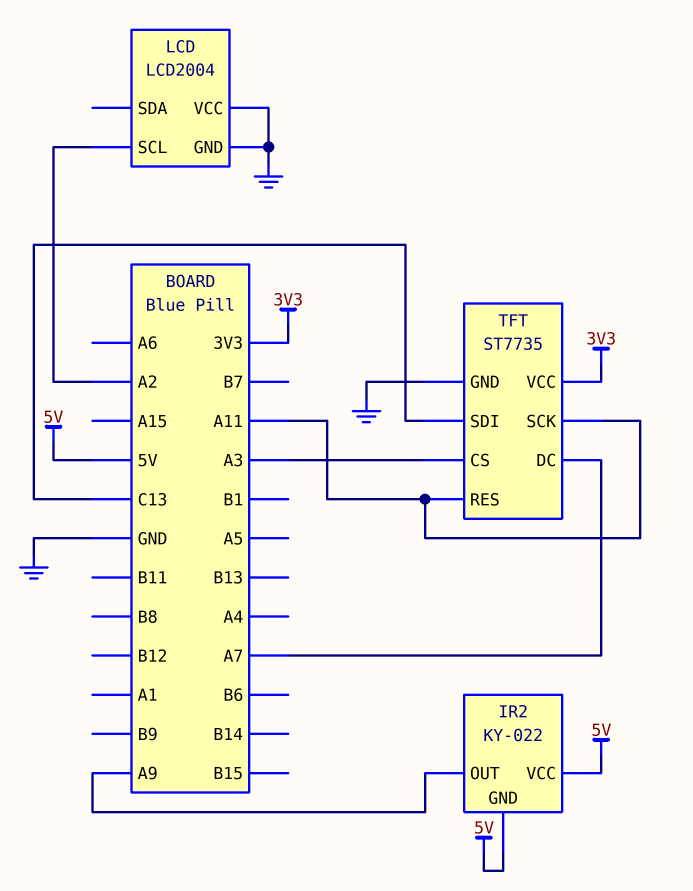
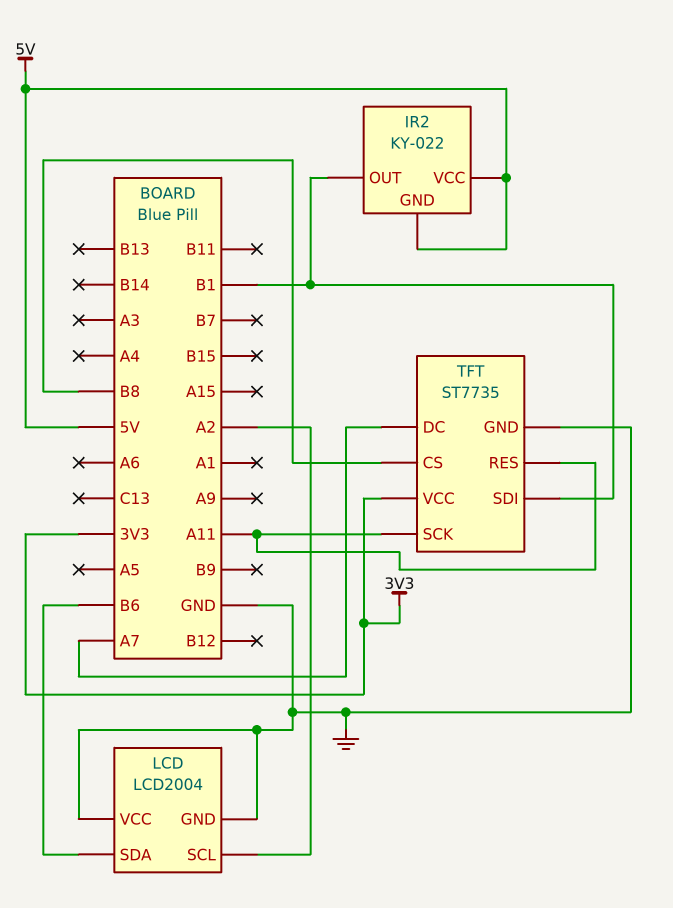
IR2 pin OUT: A9 -> B1
LCD pin SDA: none -> B6
TFT pin CS: A3 -> B8
TFT pin SDI: C13 -> B1

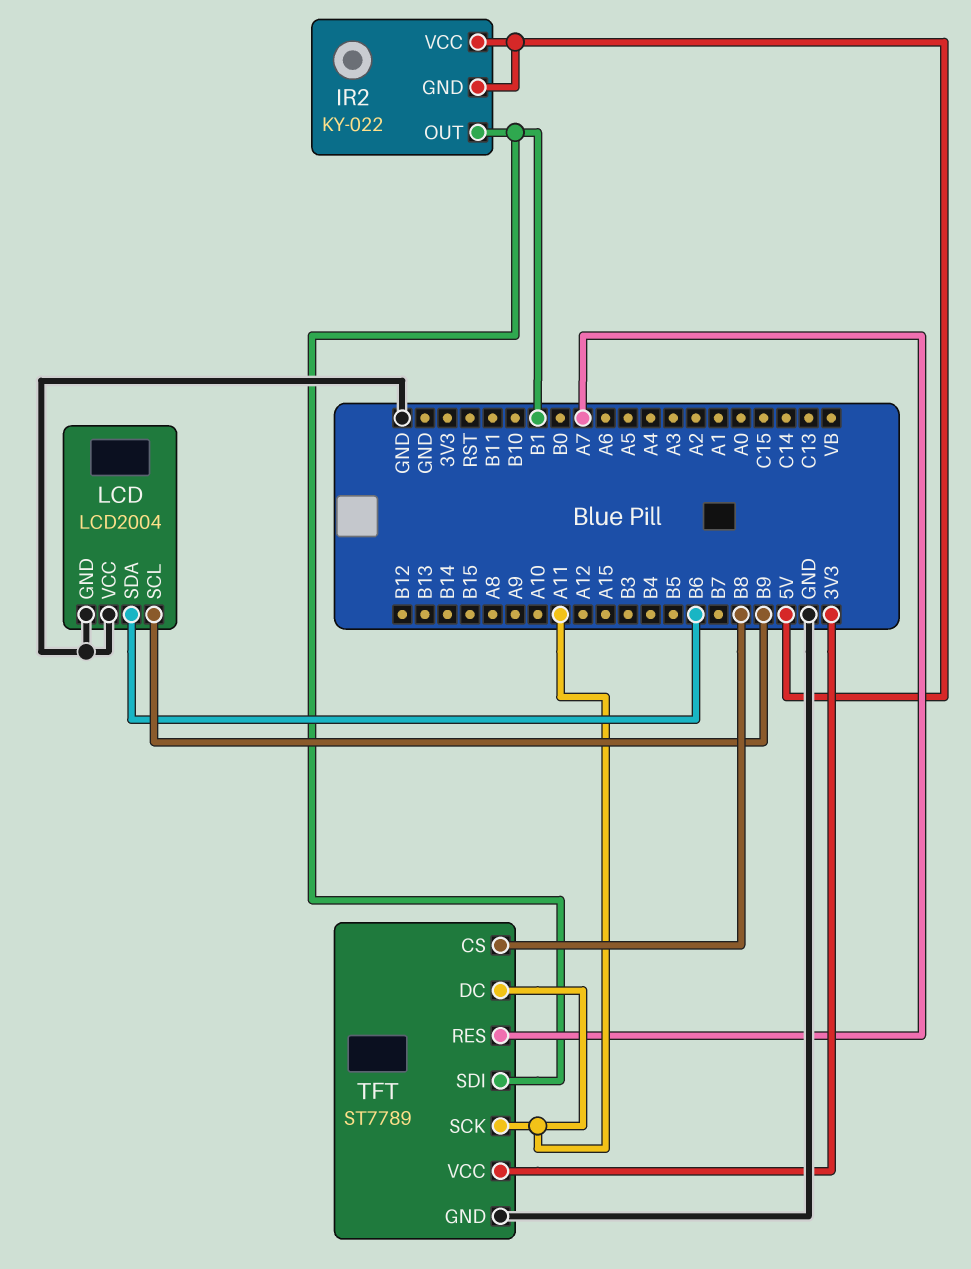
LCD pin SCL: A2 -> B9
TFT: ST7735 -> ST7789
TFT pin DC: A7 -> A11
TFT pin RES: A11 -> A7

